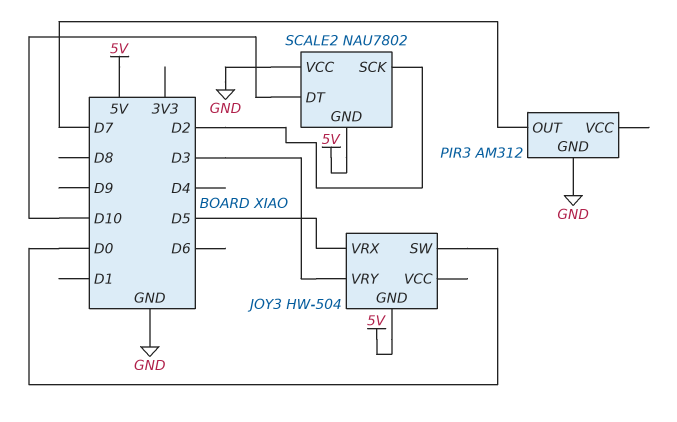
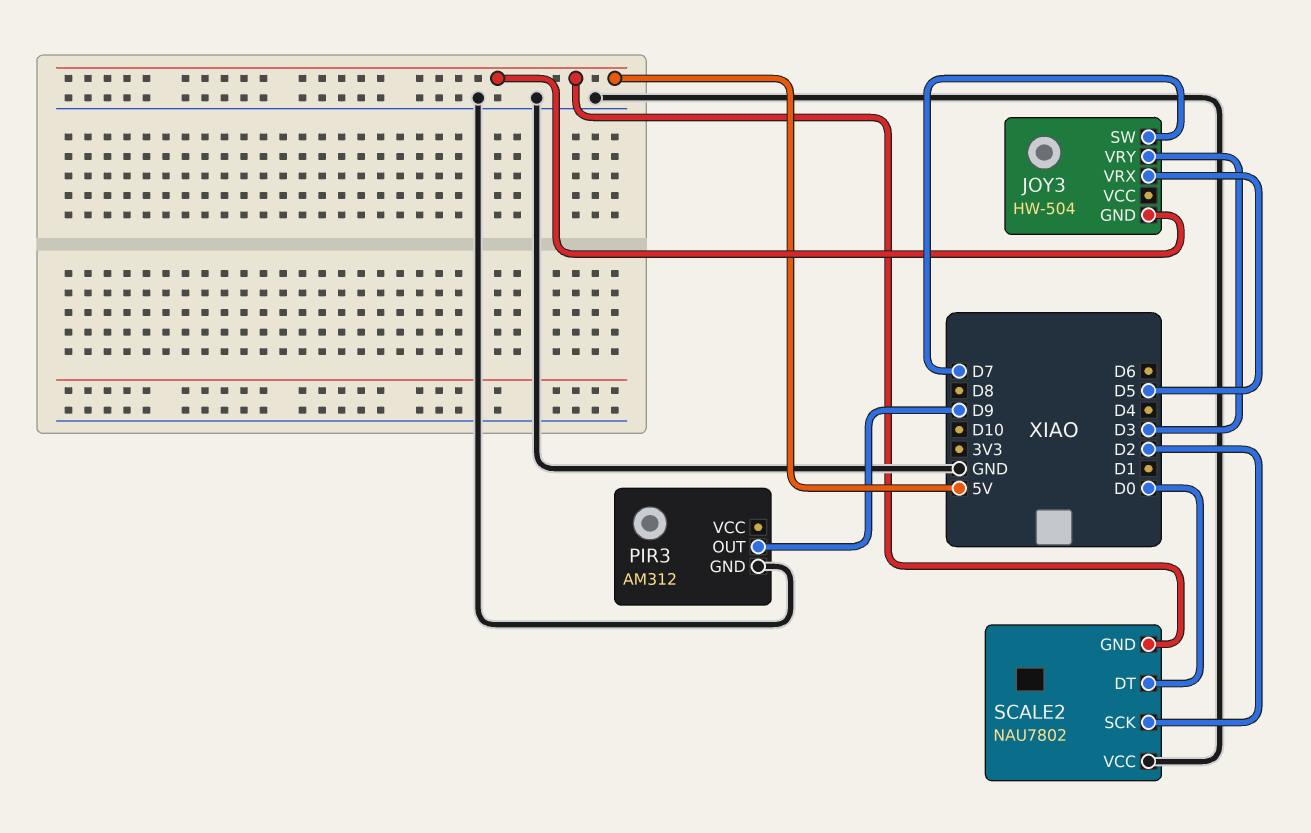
JOY3 pin SW: D0 -> D7
PIR3 pin OUT: D7 -> D9
SCALE2 pin DT: D10 -> D0

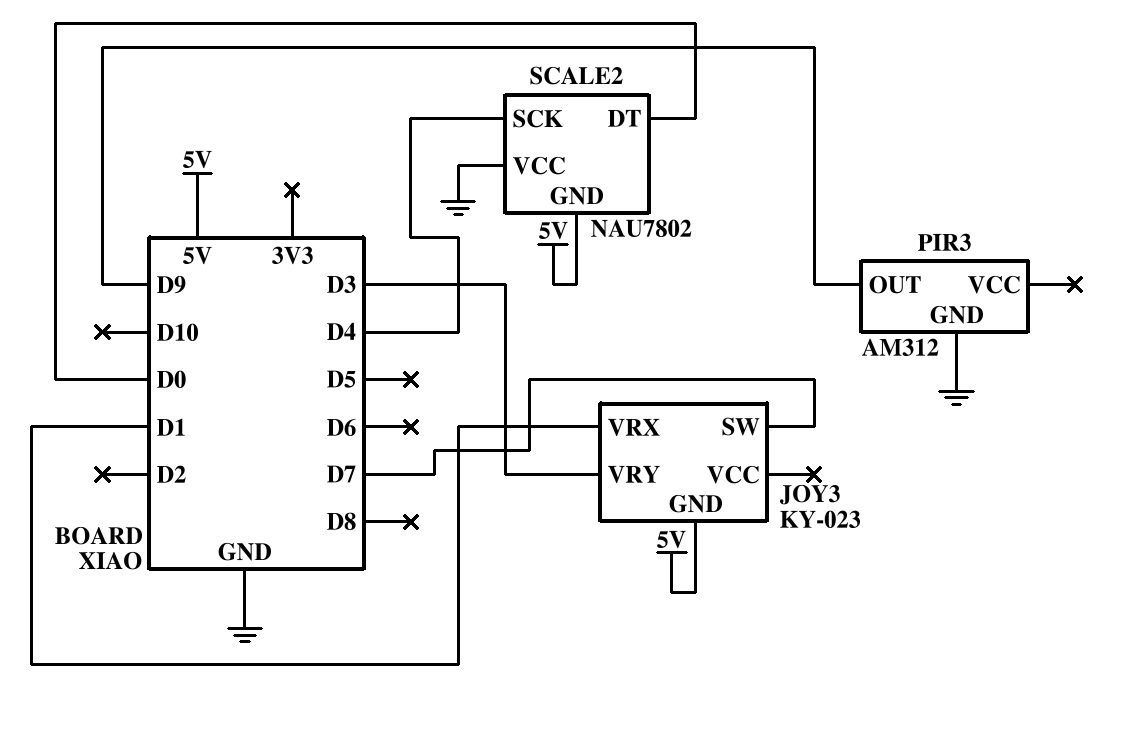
JOY3: HW-504 -> KY-023
JOY3 pin VRX: D5 -> D1
SCALE2 pin SCK: D2 -> D4

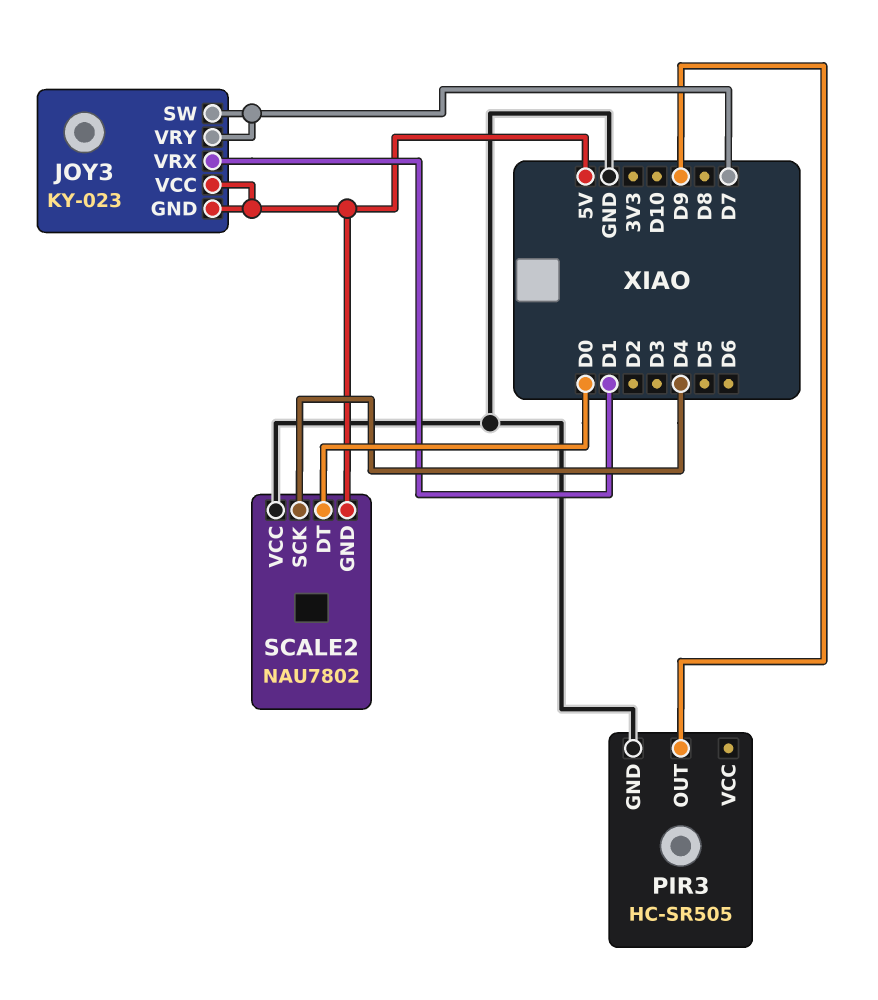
JOY3 pin VCC: none -> 5V
JOY3 pin VRY: D3 -> D7
PIR3: AM312 -> HC-SR505

